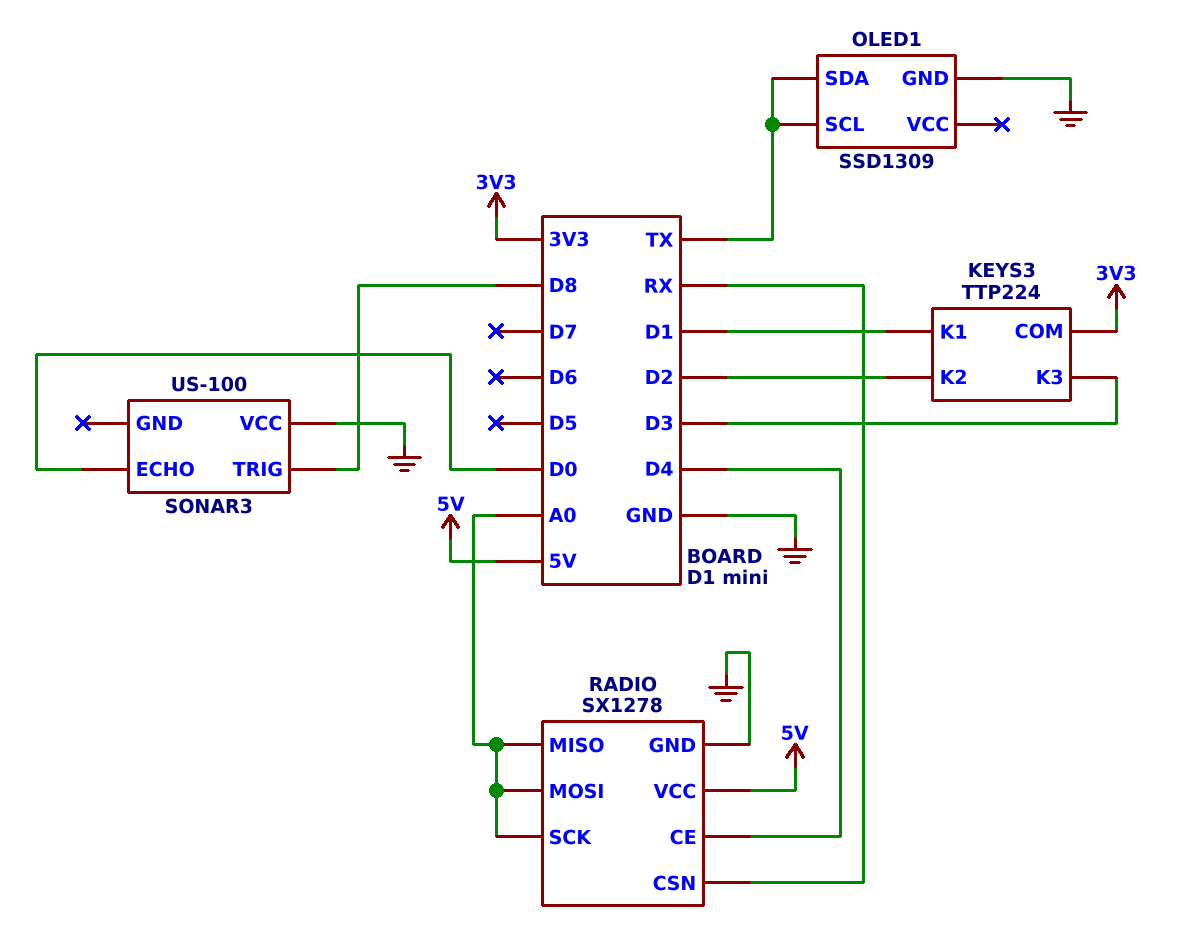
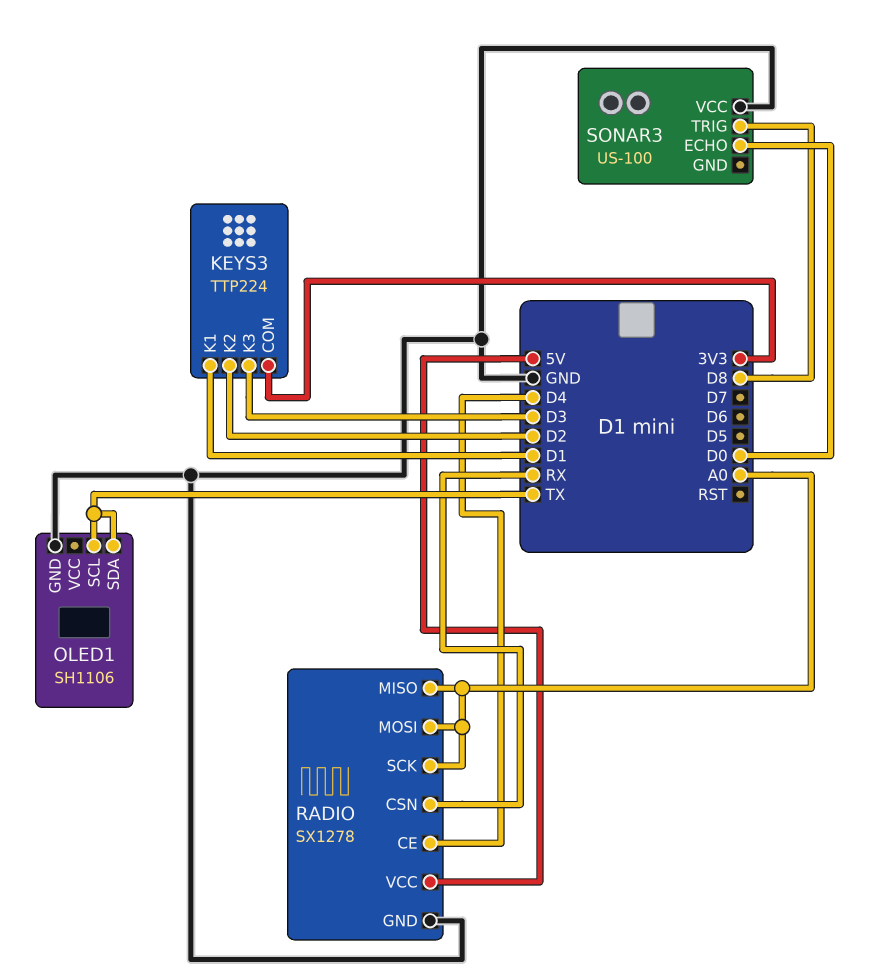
OLED1: SSD1309 -> SH1106

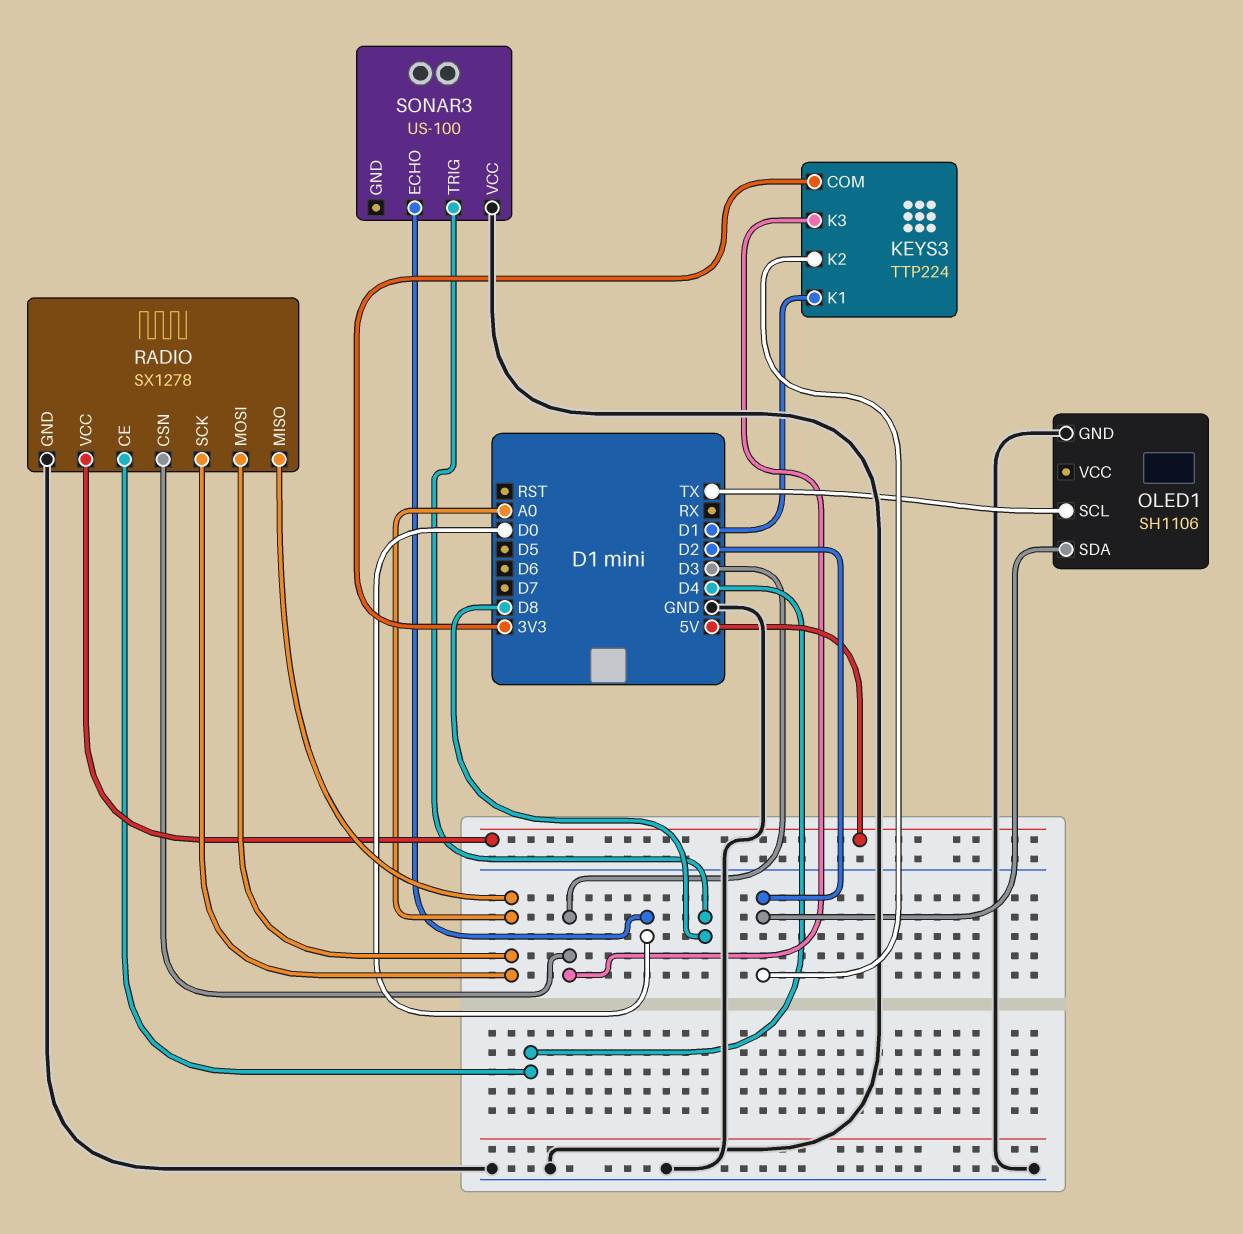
OLED1 pin SDA: TX -> D2
RADIO pin CSN: RX -> D3

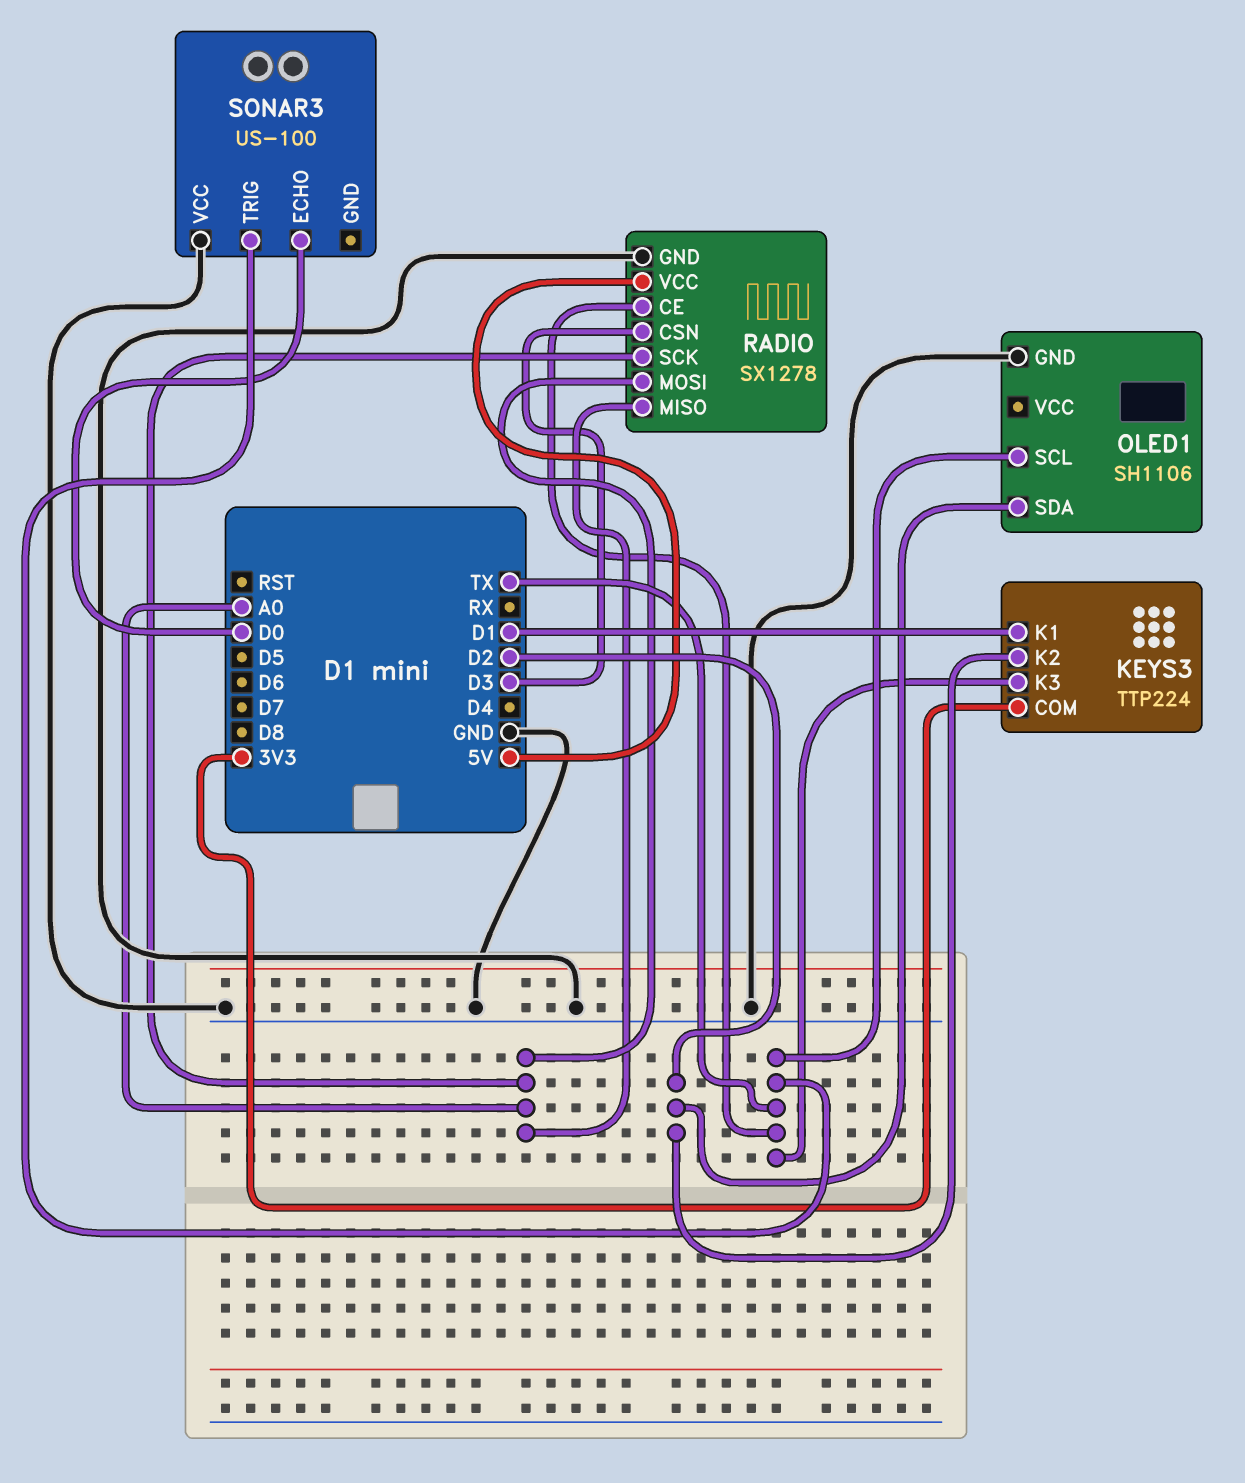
KEYS3 pin K3: D3 -> TX
RADIO pin CE: D4 -> TX
SONAR3 pin TRIG: D8 -> TX

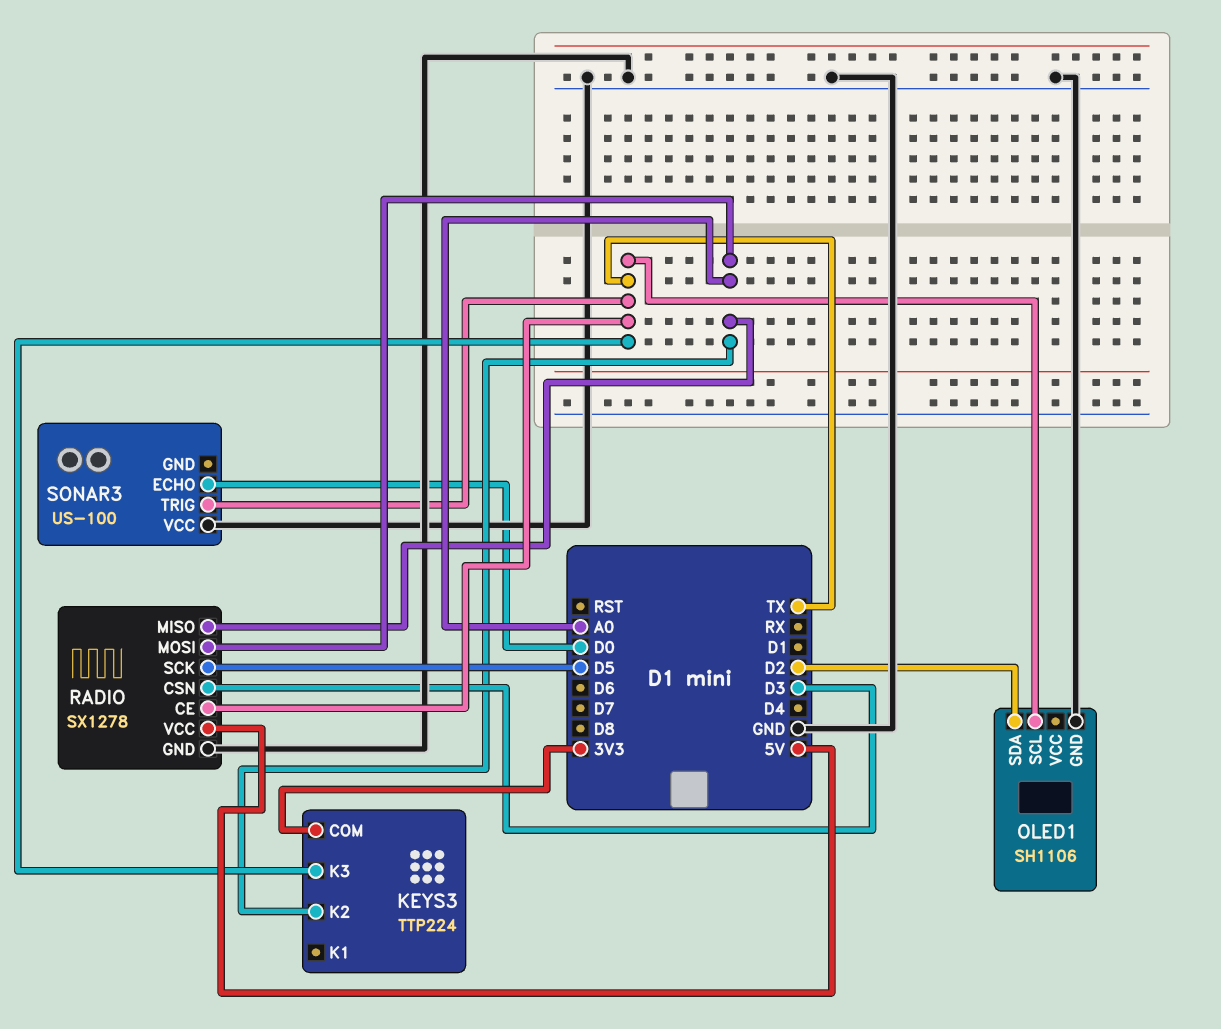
KEYS3 pin K1: D1 -> none
KEYS3 pin K2: D2 -> A0
RADIO pin SCK: A0 -> D5

